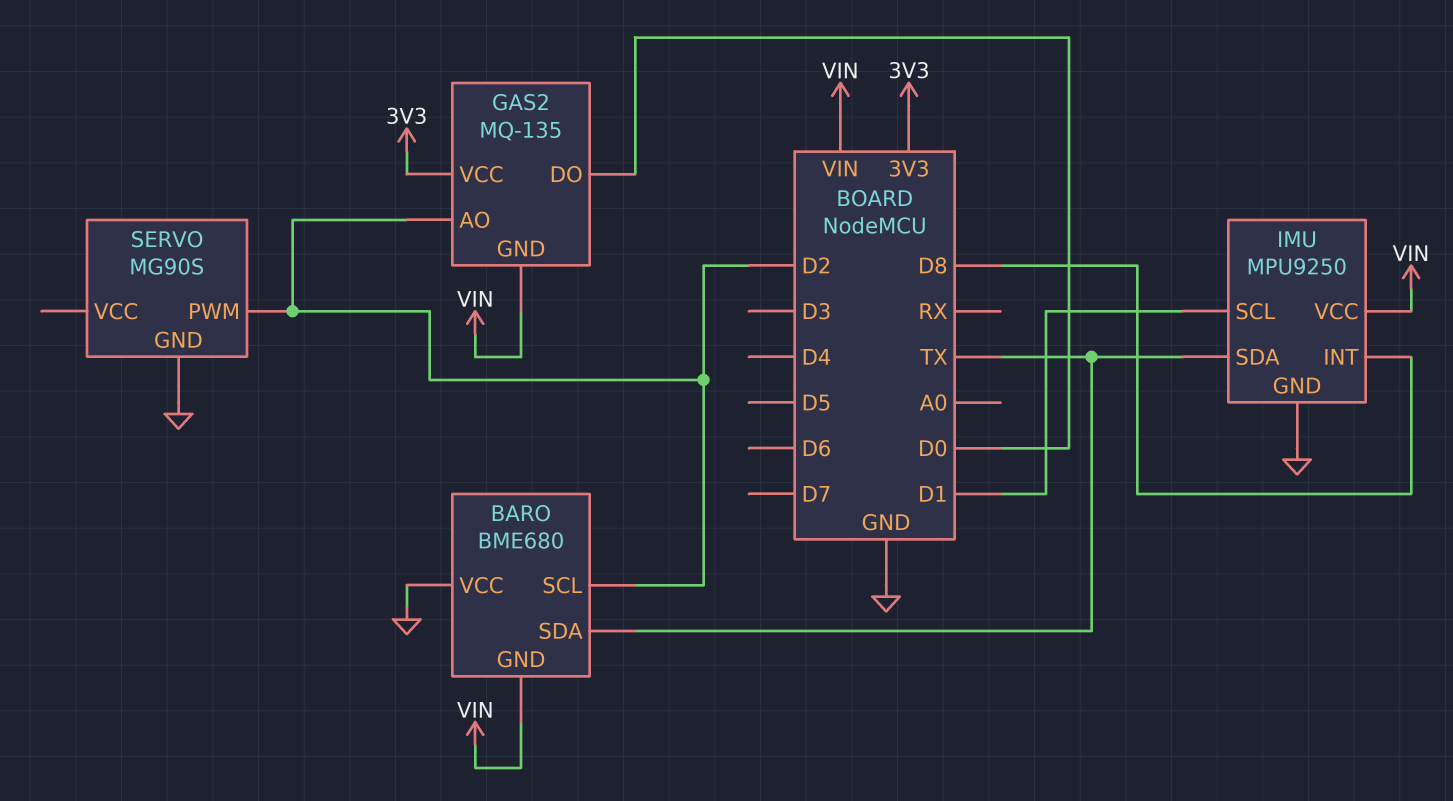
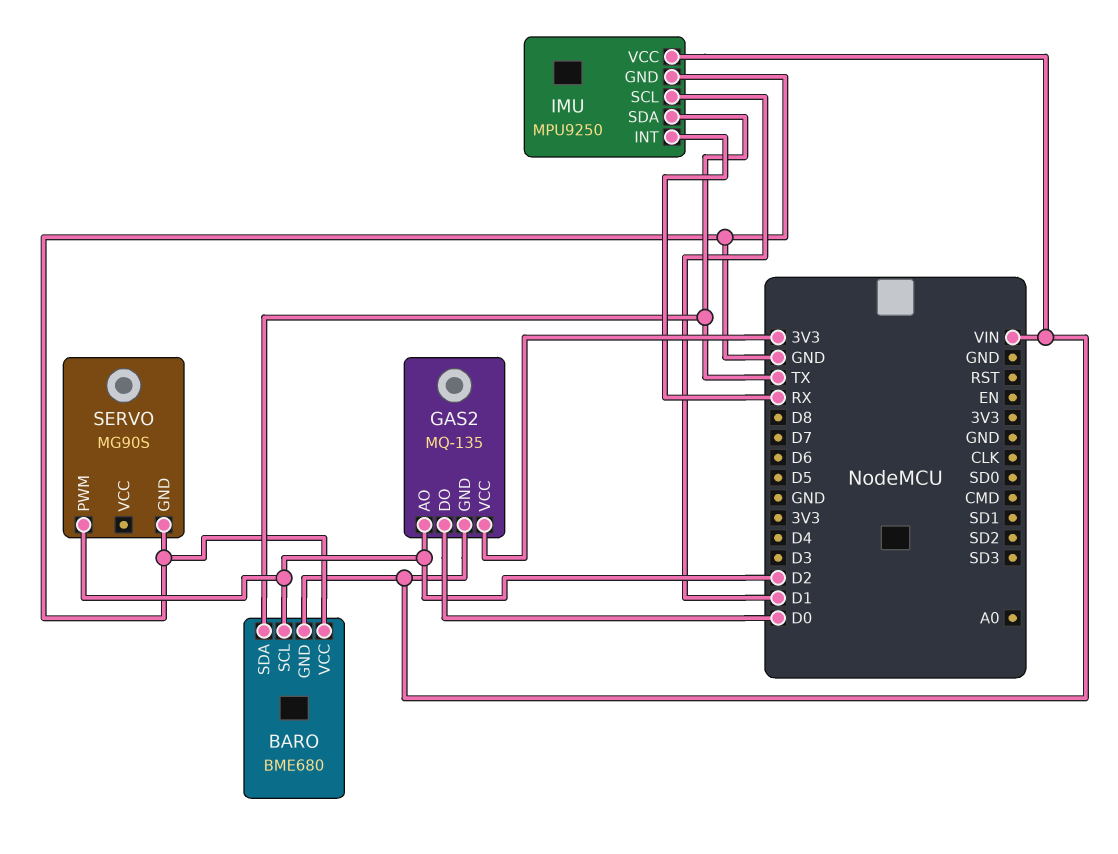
IMU pin INT: D8 -> RX

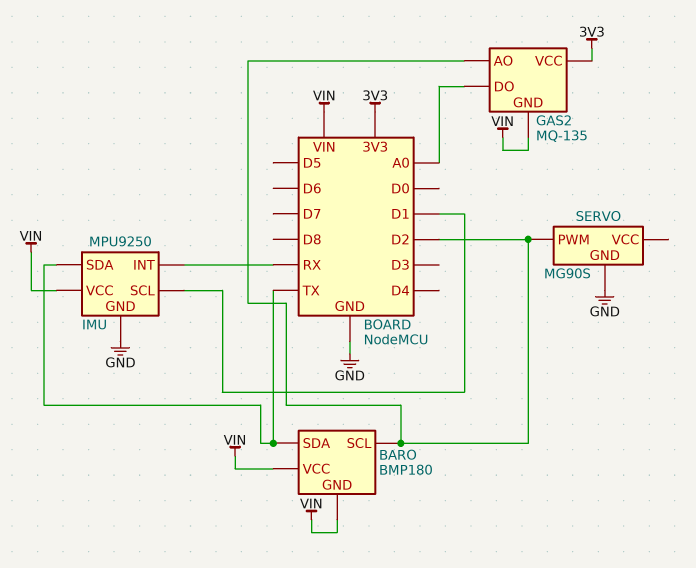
BARO: BME680 -> BMP180
BARO pin VCC: GND -> VIN
GAS2 pin DO: D0 -> A0

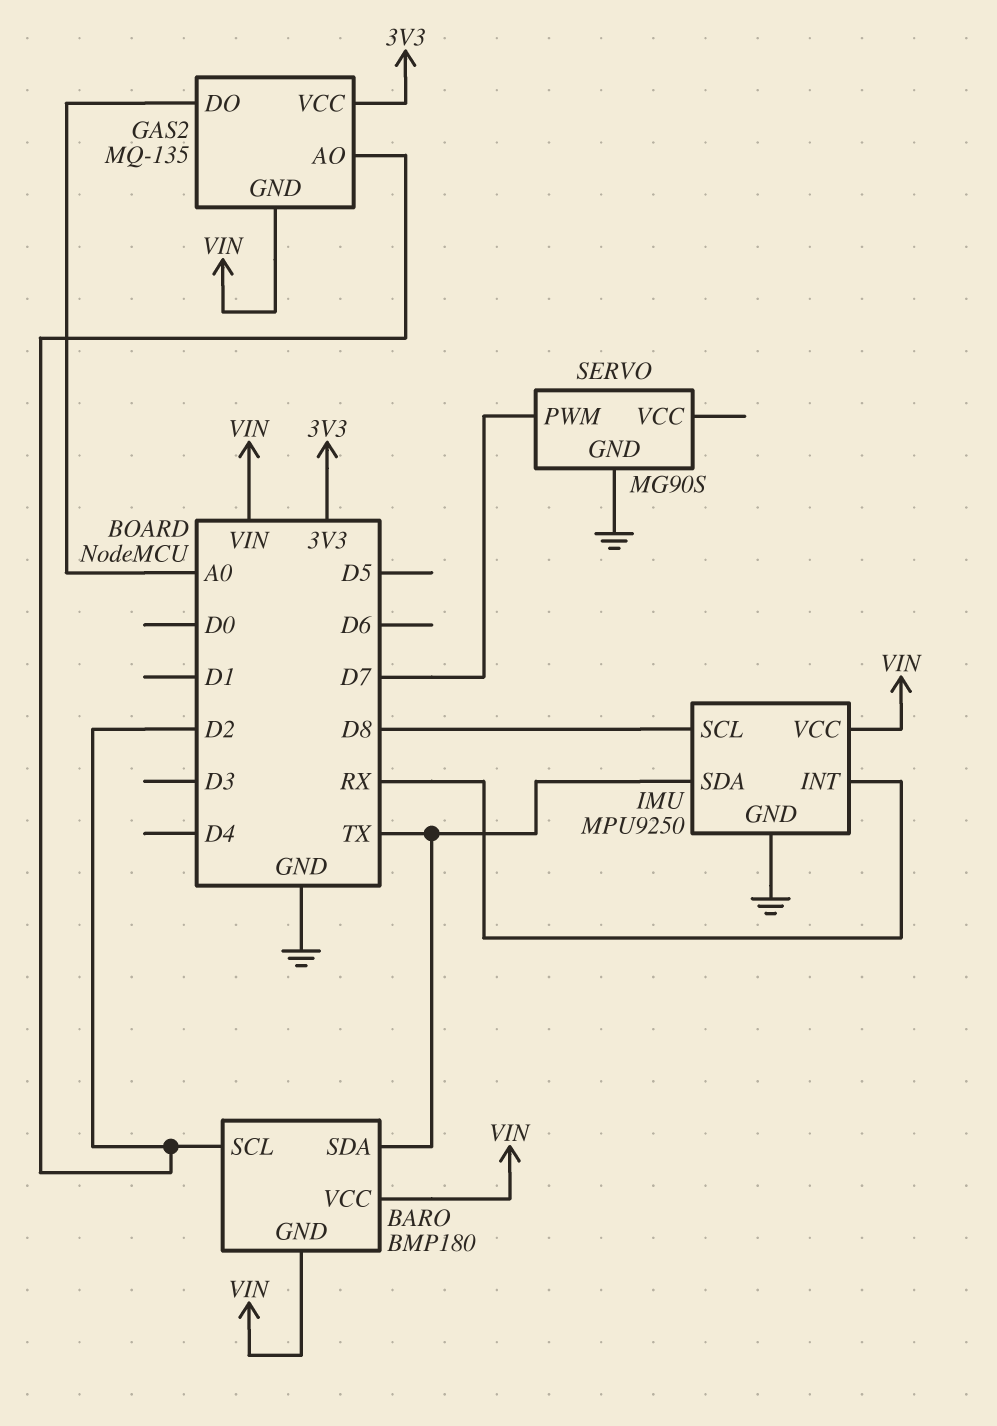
IMU pin SCL: D1 -> D8
SERVO pin PWM: D2 -> D7

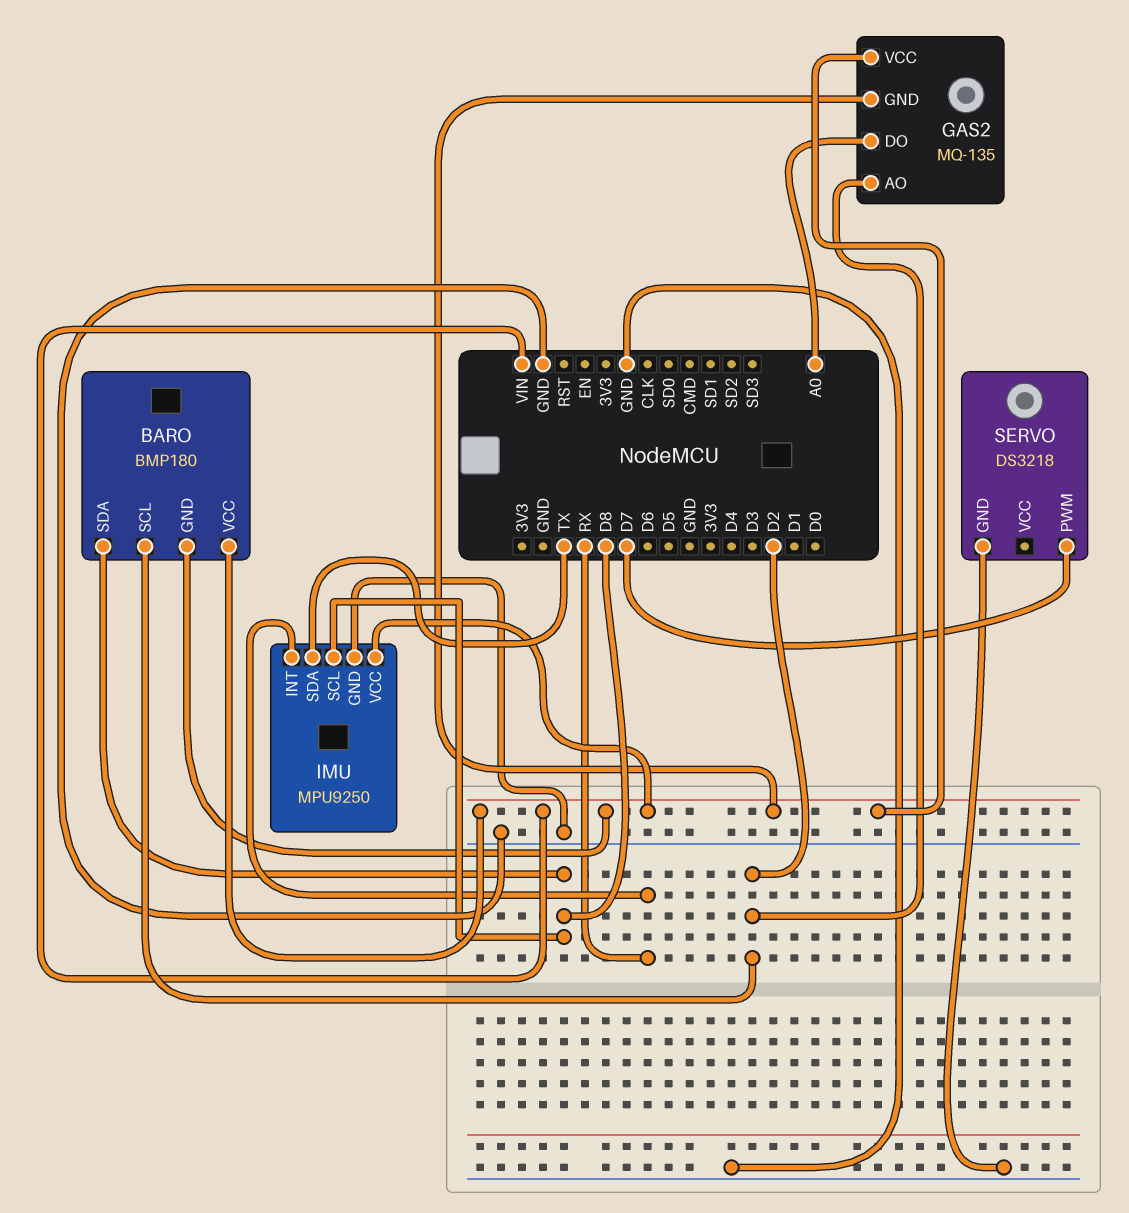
BARO pin SDA: TX -> D8
GAS2 pin VCC: 3V3 -> VIN
SERVO: MG90S -> DS3218

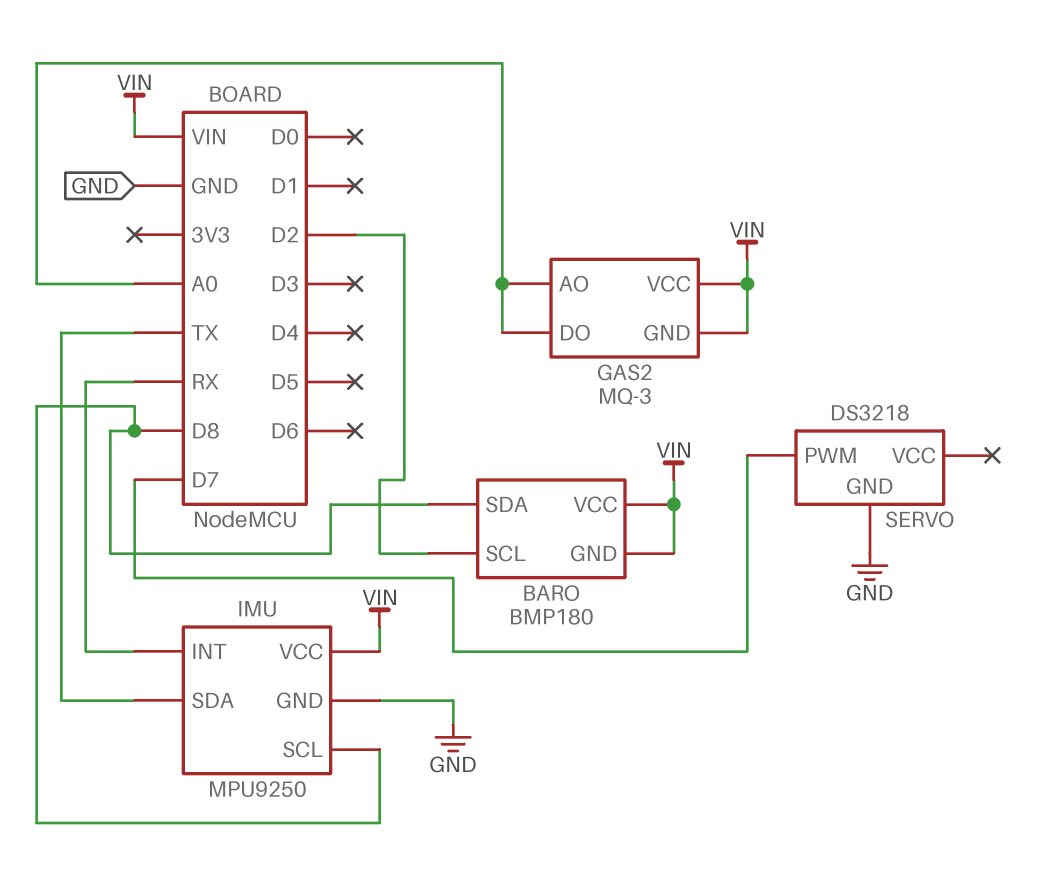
GAS2: MQ-135 -> MQ-3
GAS2 pin AO: D2 -> A0

